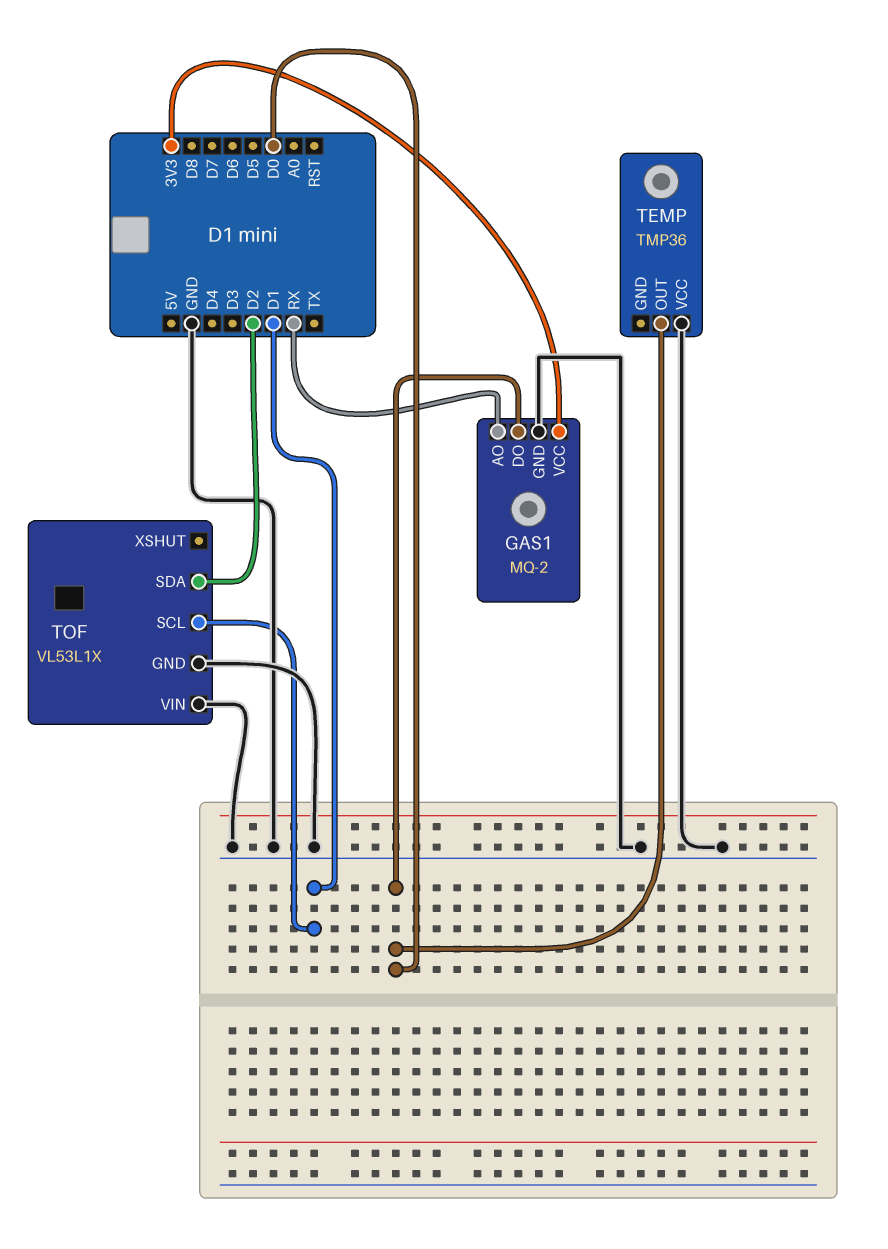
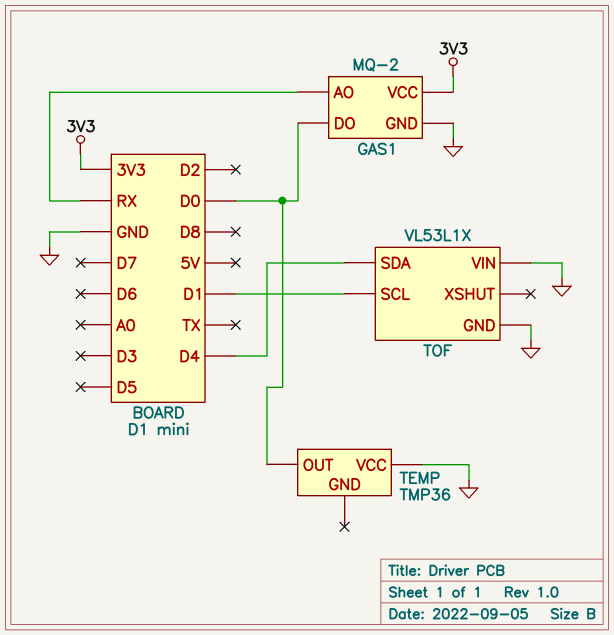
TOF pin SDA: D2 -> D4

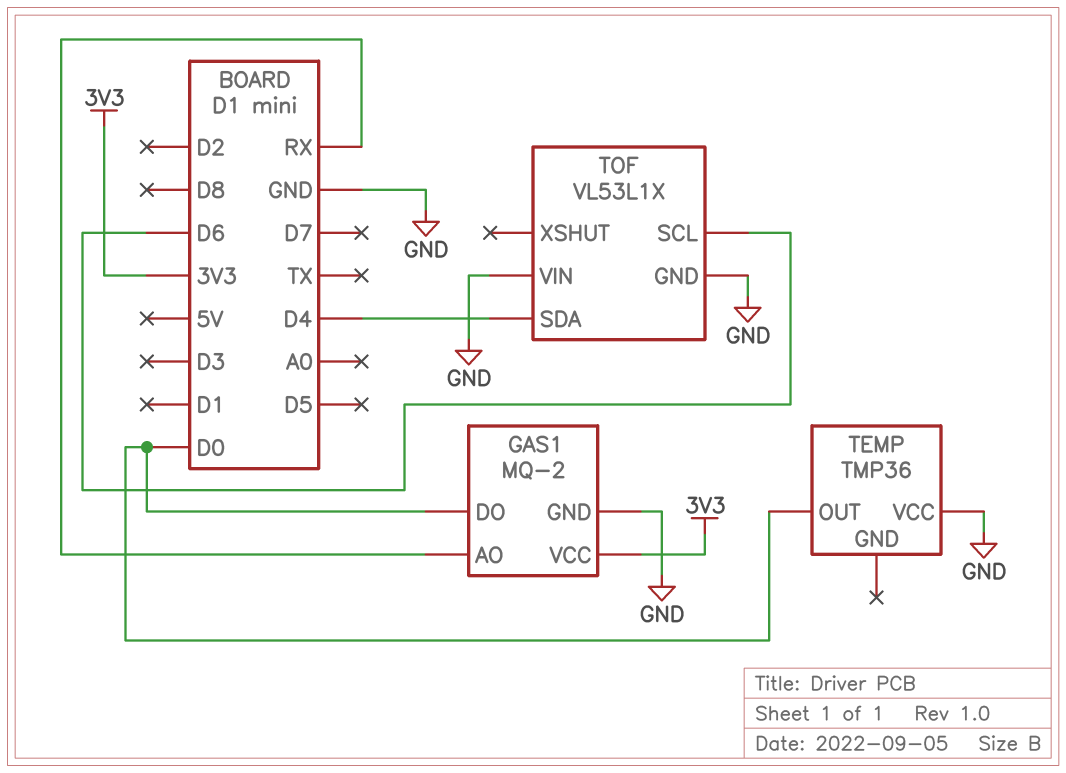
TOF pin SCL: D1 -> D6

